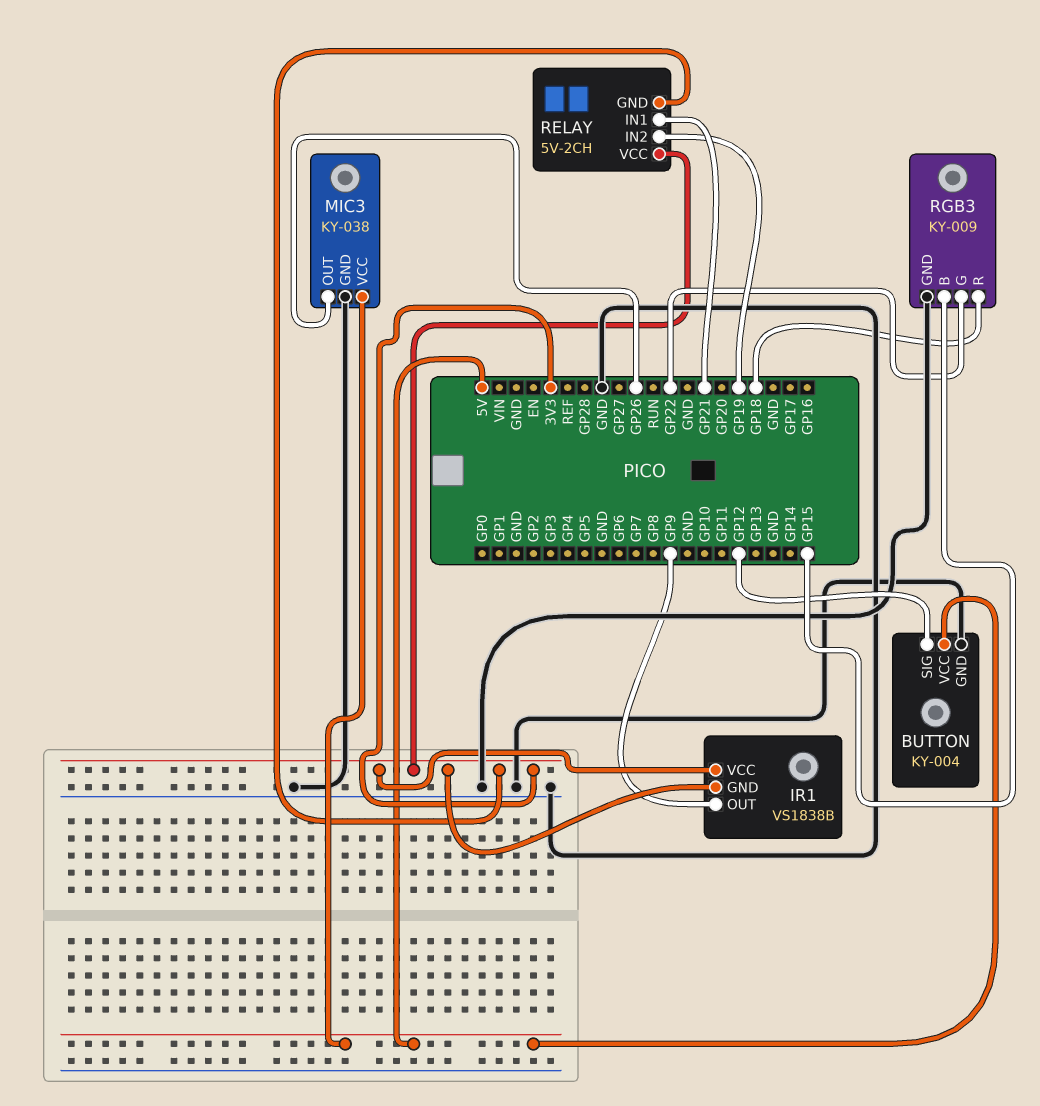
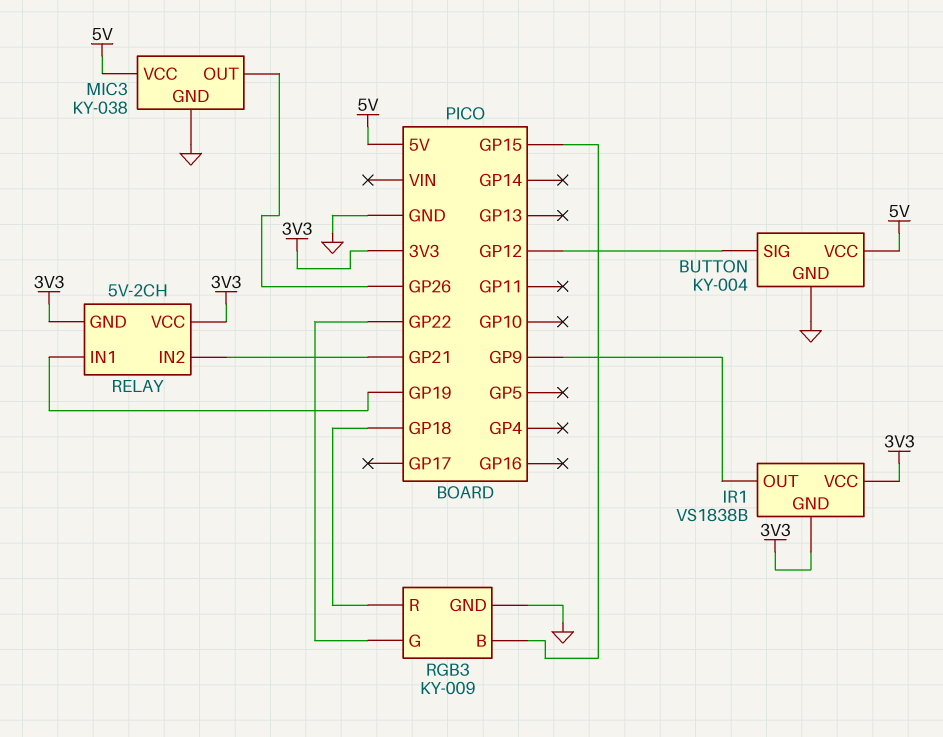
RELAY pin IN1: GP21 -> GP19
RELAY pin IN2: GP19 -> GP21

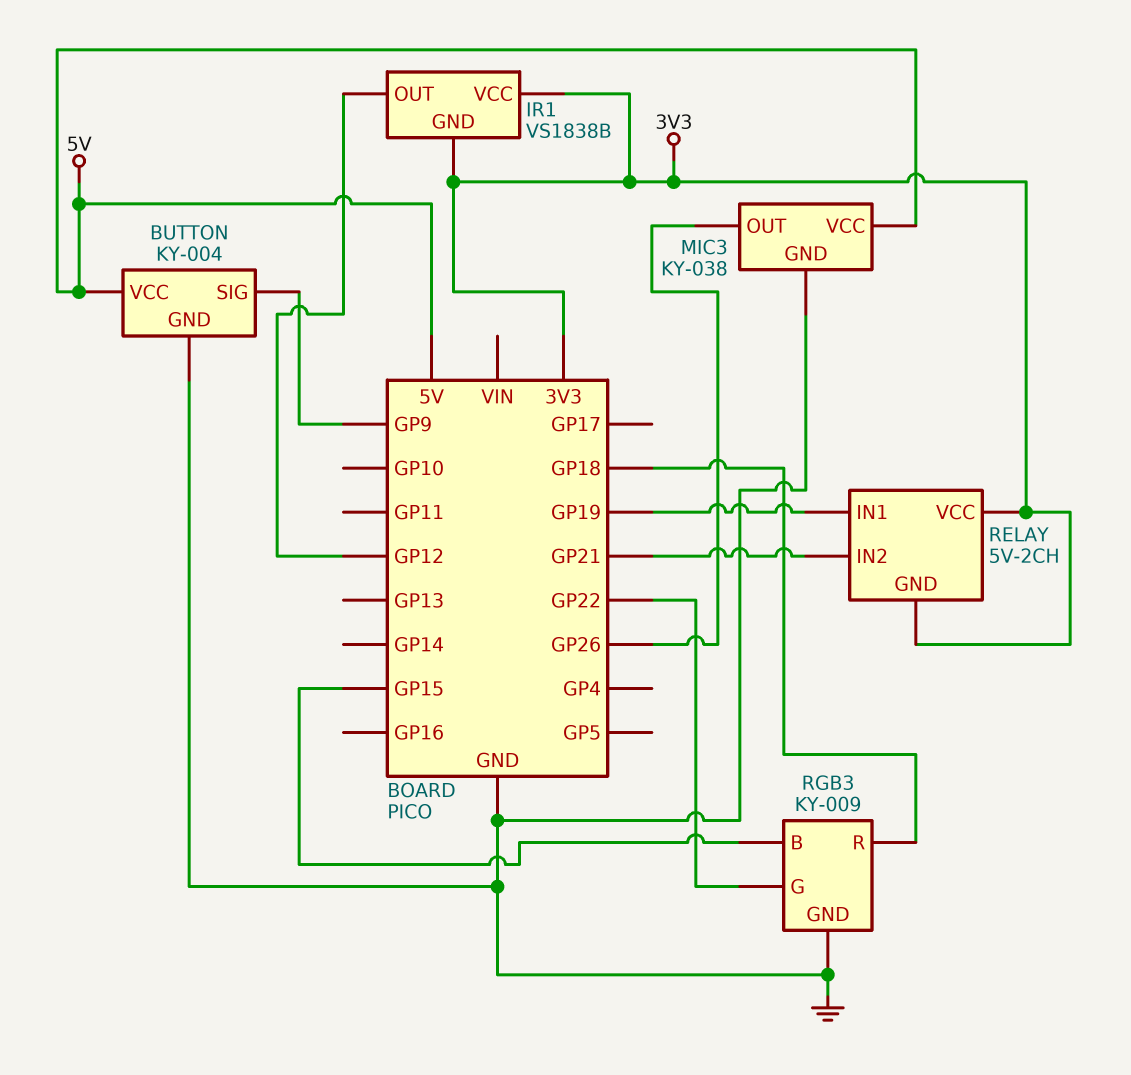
BUTTON pin SIG: GP12 -> GP9
IR1 pin OUT: GP9 -> GP12

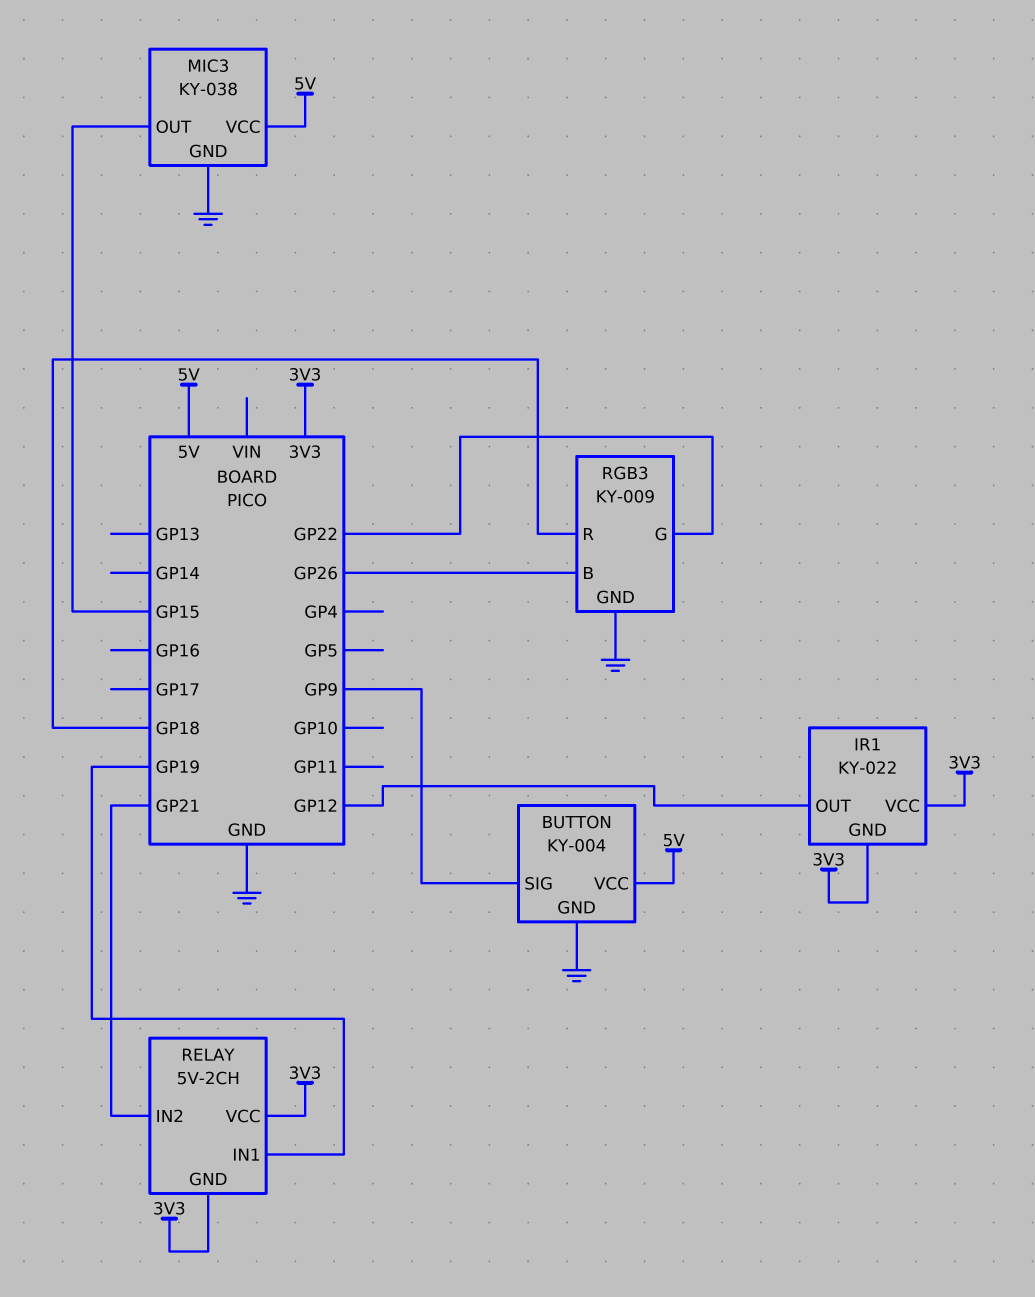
IR1: VS1838B -> KY-022
MIC3 pin OUT: GP26 -> GP15
RGB3 pin B: GP15 -> GP26

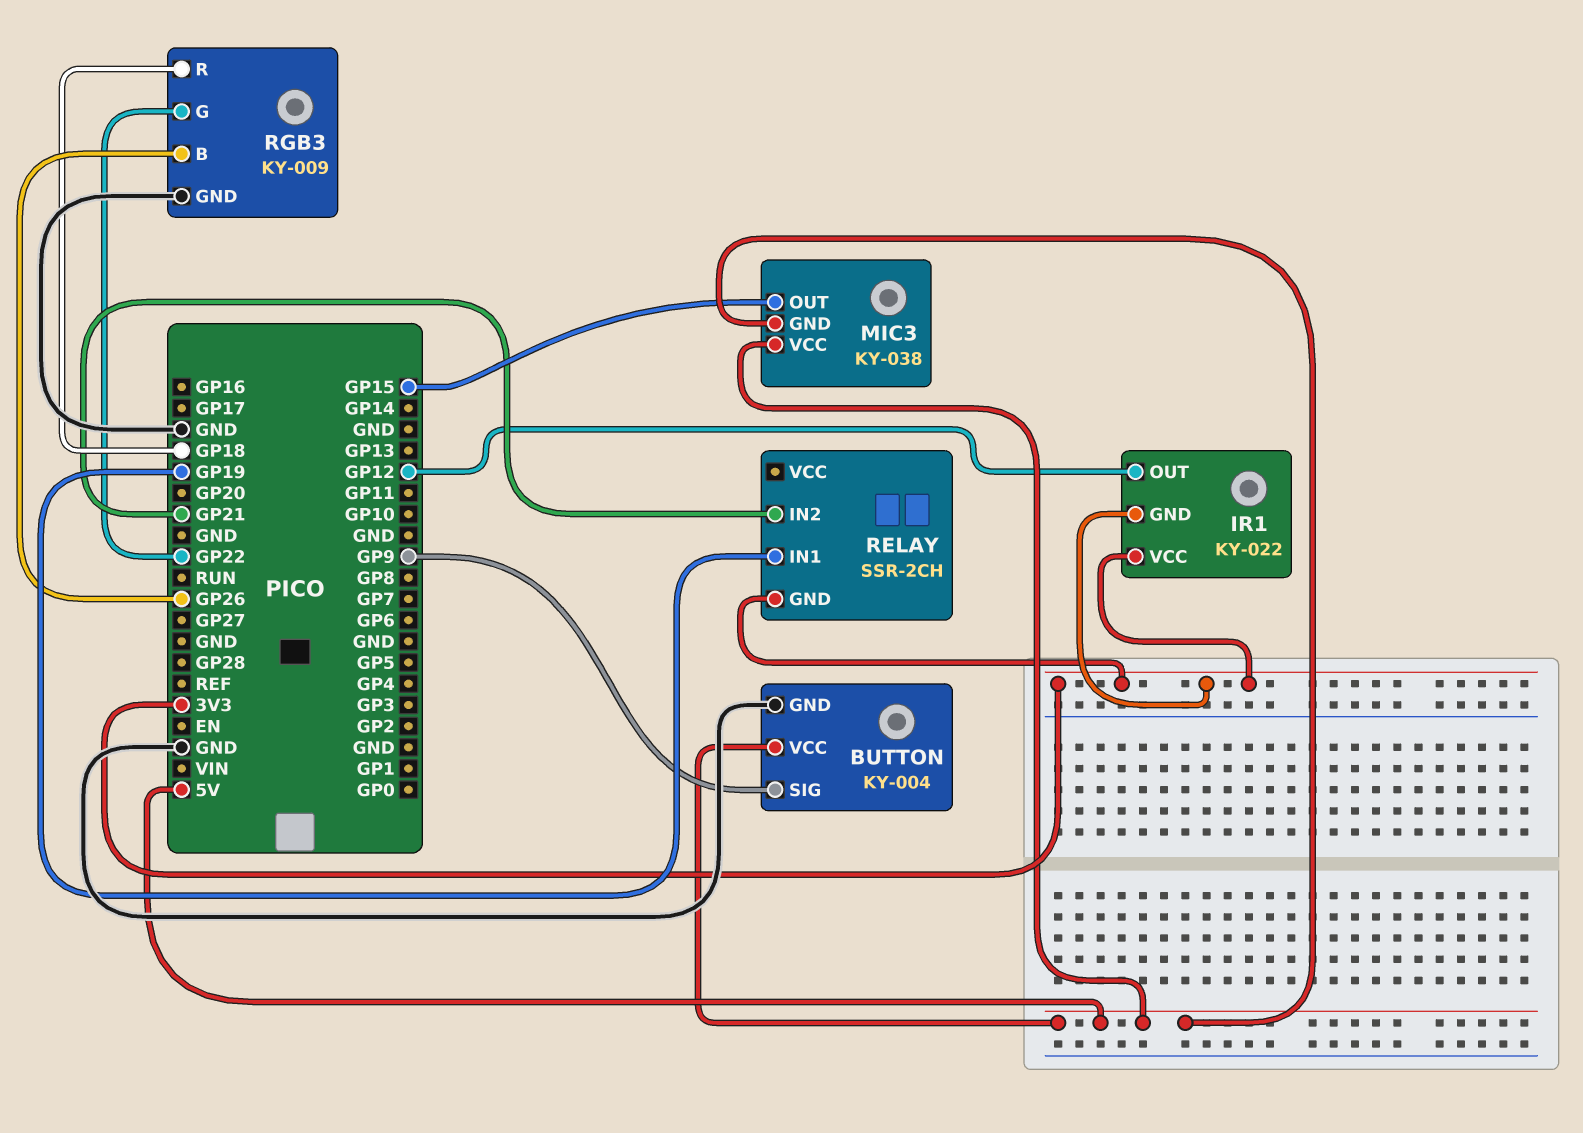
MIC3 pin GND: GND -> 5V
RELAY: 5V-2CH -> SSR-2CH
RELAY pin VCC: 3V3 -> none

